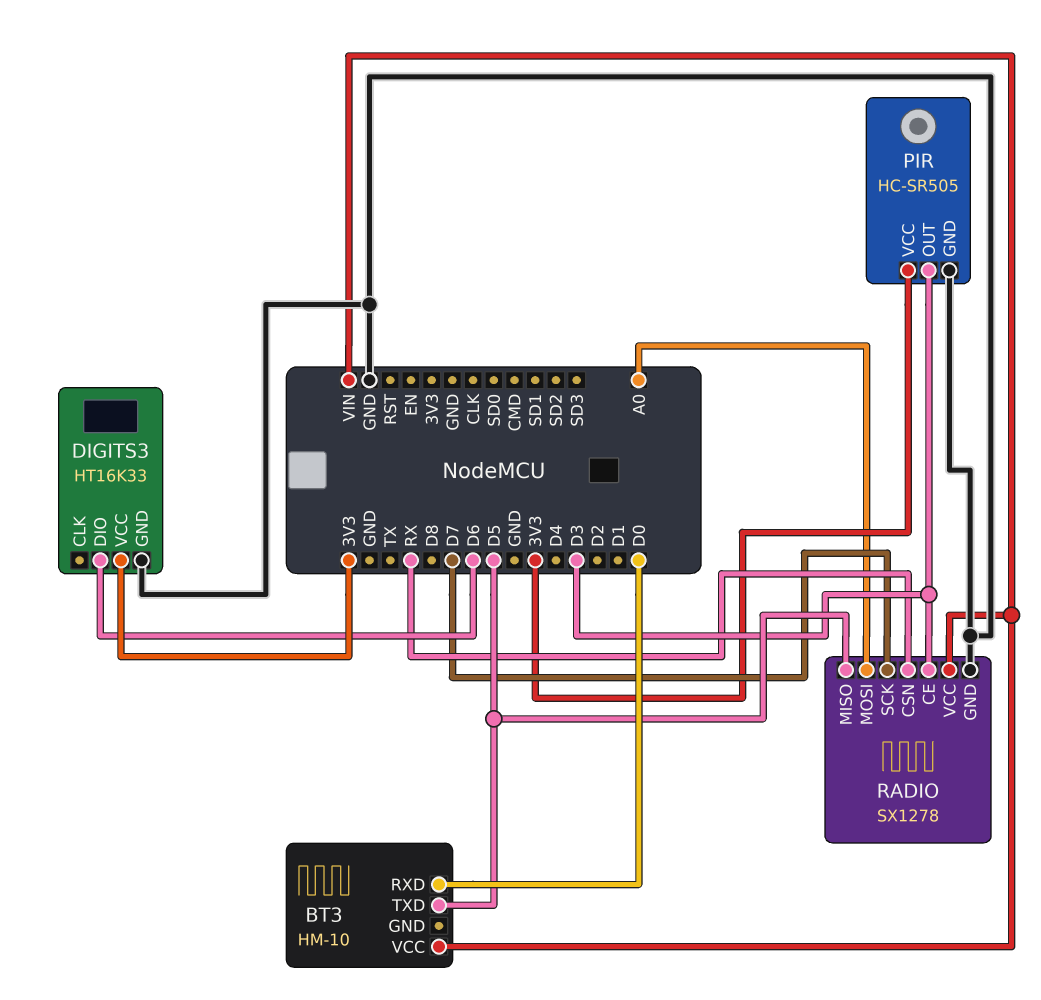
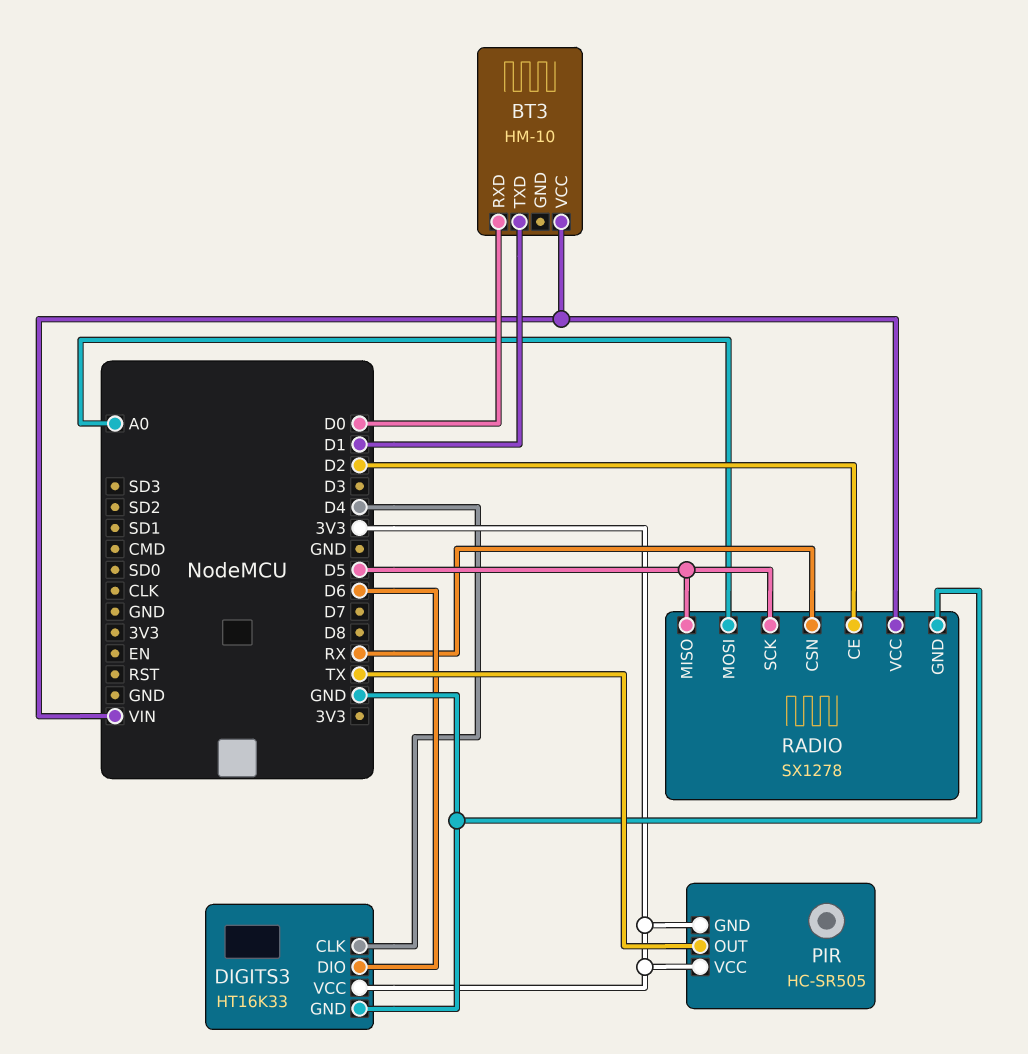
BT3 pin TXD: D5 -> D1
DIGITS3 pin CLK: none -> D4
PIR pin GND: GND -> 3V3
PIR pin OUT: D3 -> TX
RADIO pin CE: D3 -> D2
RADIO pin SCK: D7 -> D5

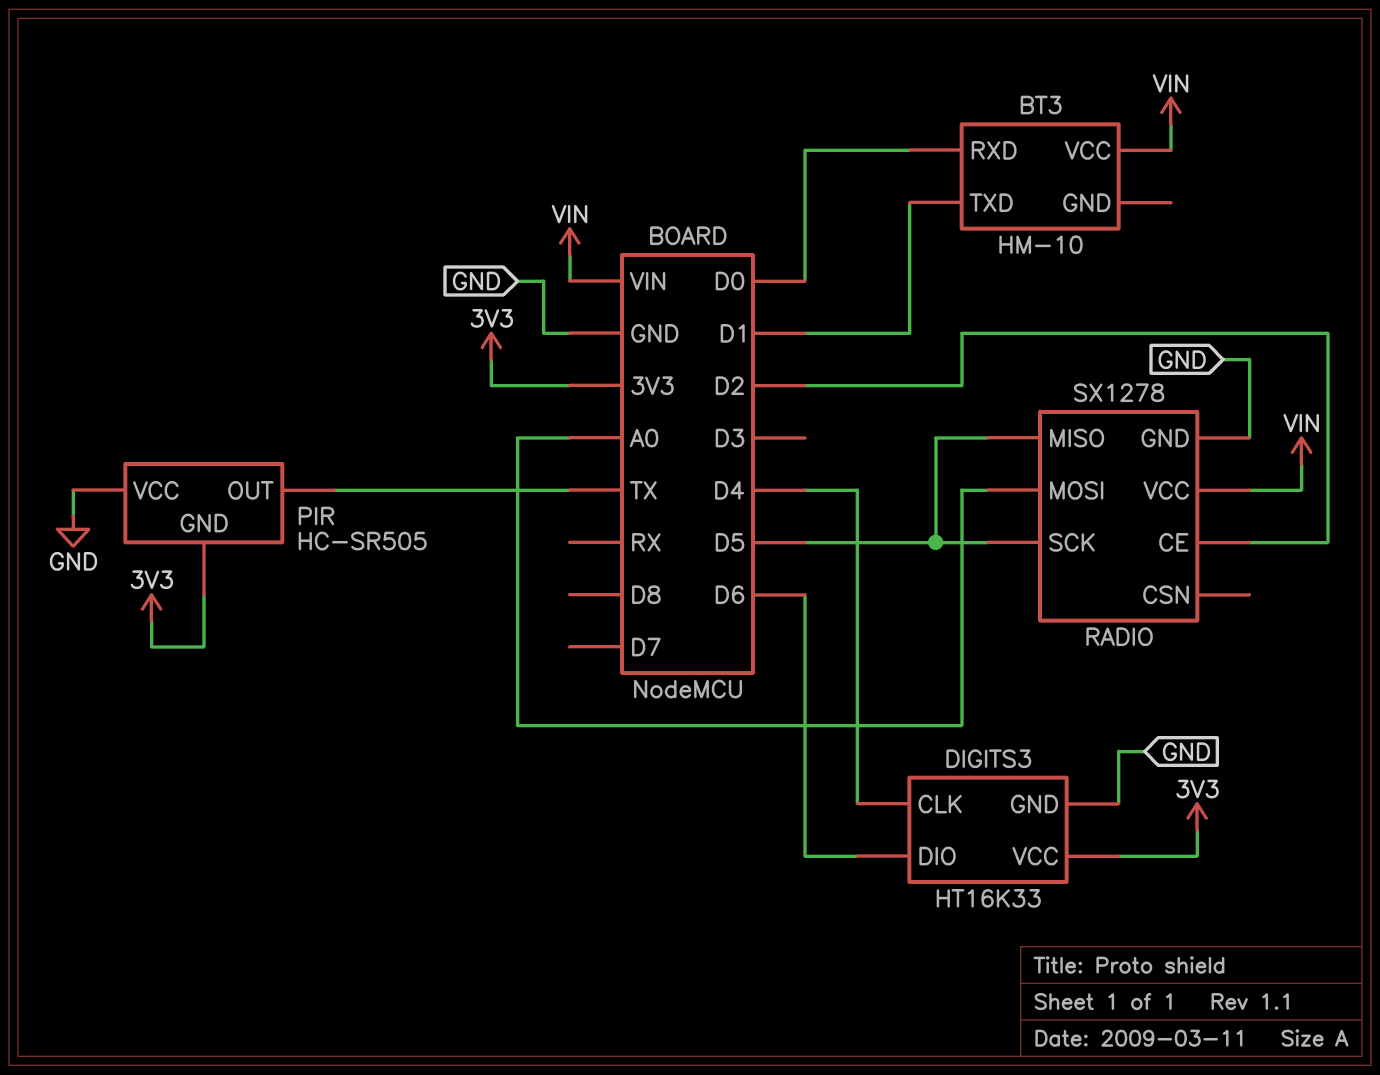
PIR pin VCC: 3V3 -> GND
RADIO pin CSN: RX -> none

